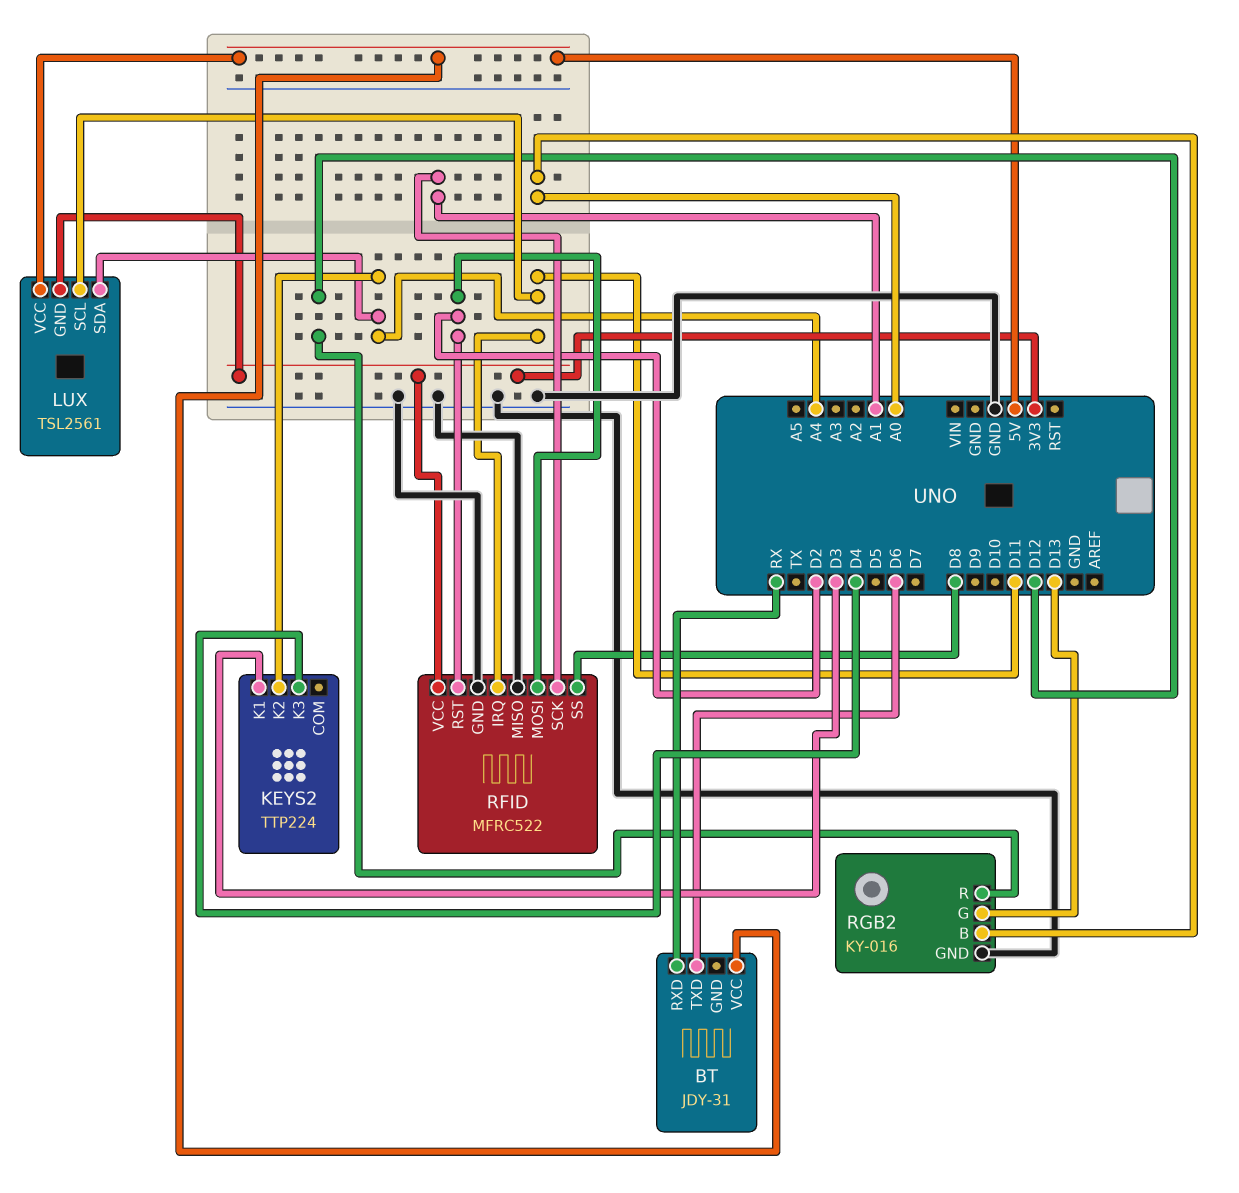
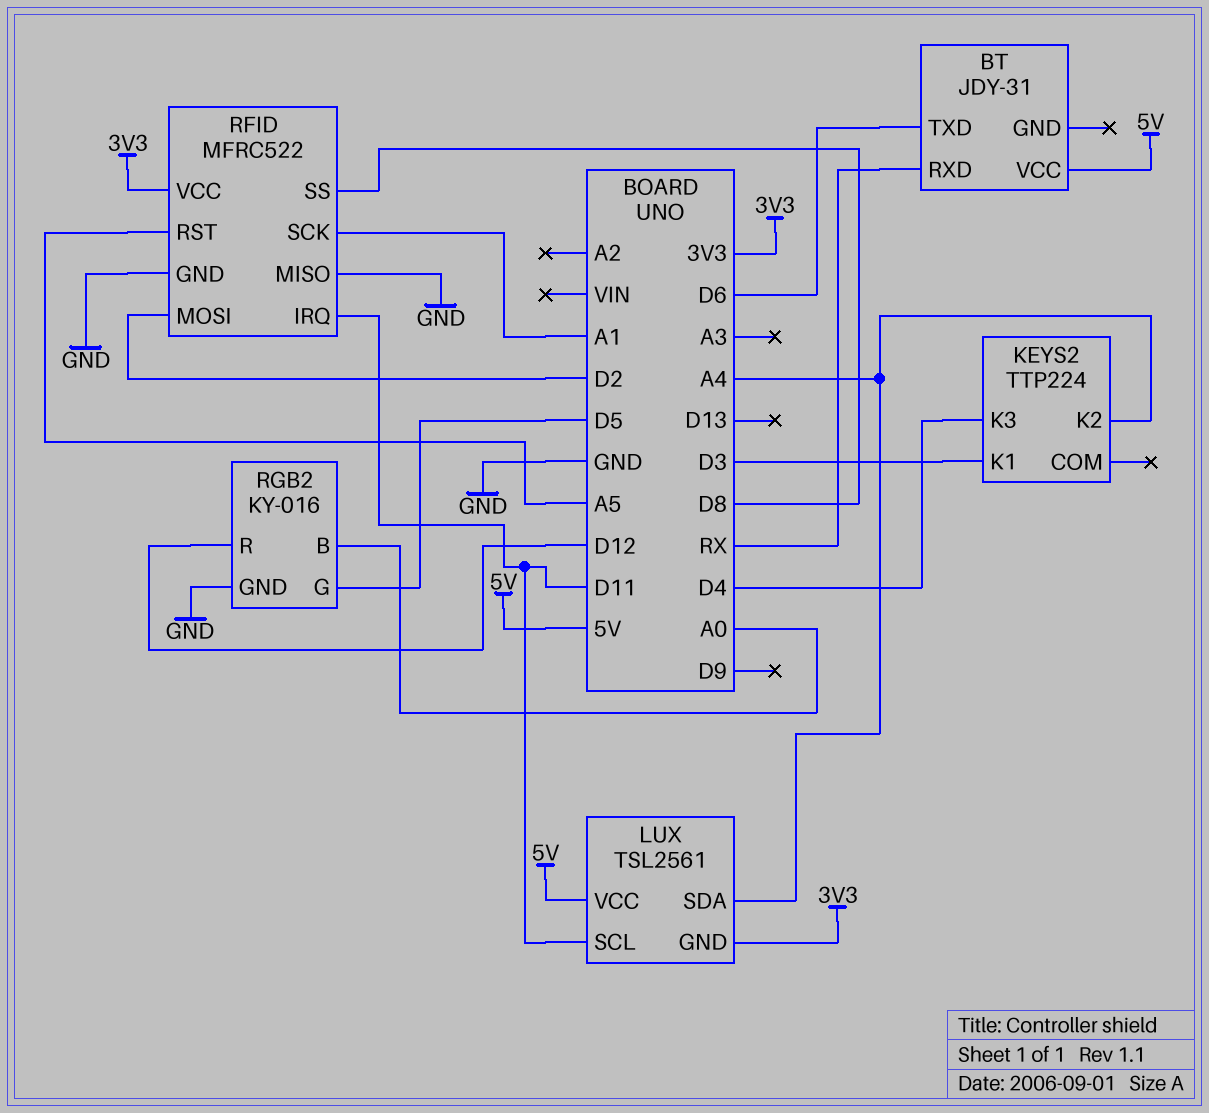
RFID pin RST: D2 -> A5
RGB2 pin G: D13 -> D5

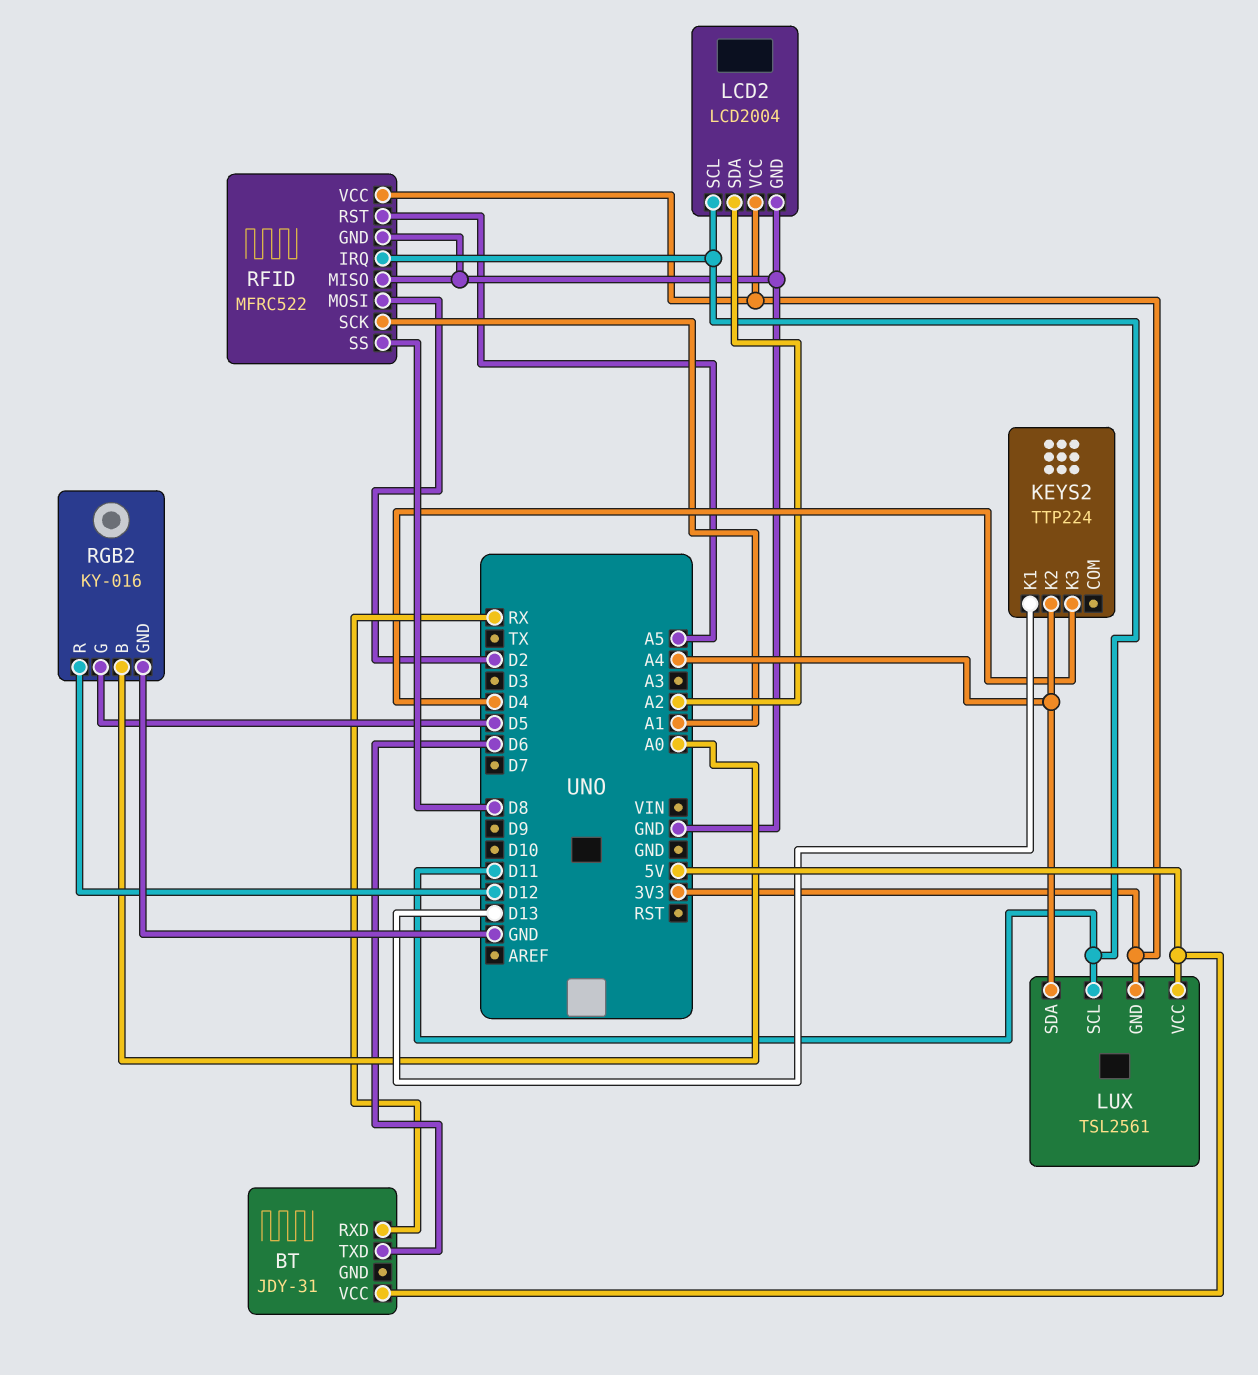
KEYS2 pin K1: D3 -> D13
LCD2: none -> LCD2004
LCD2 pin GND: none -> GND
LCD2 pin SCL: none -> D11
LCD2 pin SDA: none -> A2
LCD2 pin VCC: none -> 3V3

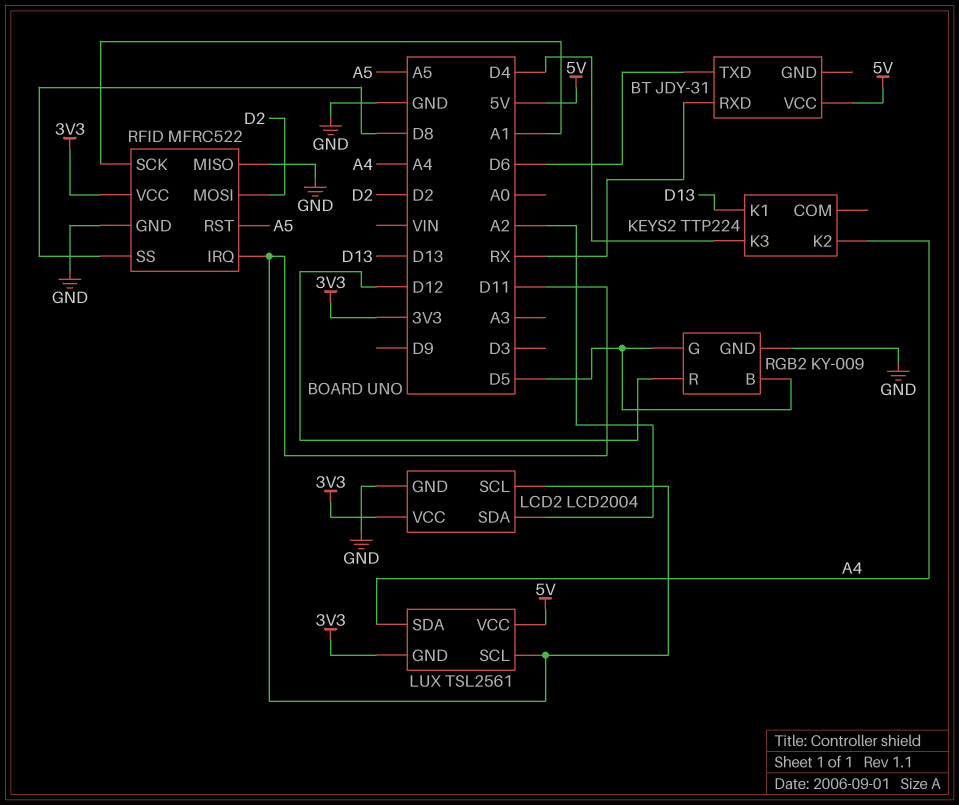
RGB2: KY-016 -> KY-009
RGB2 pin B: A0 -> D5

